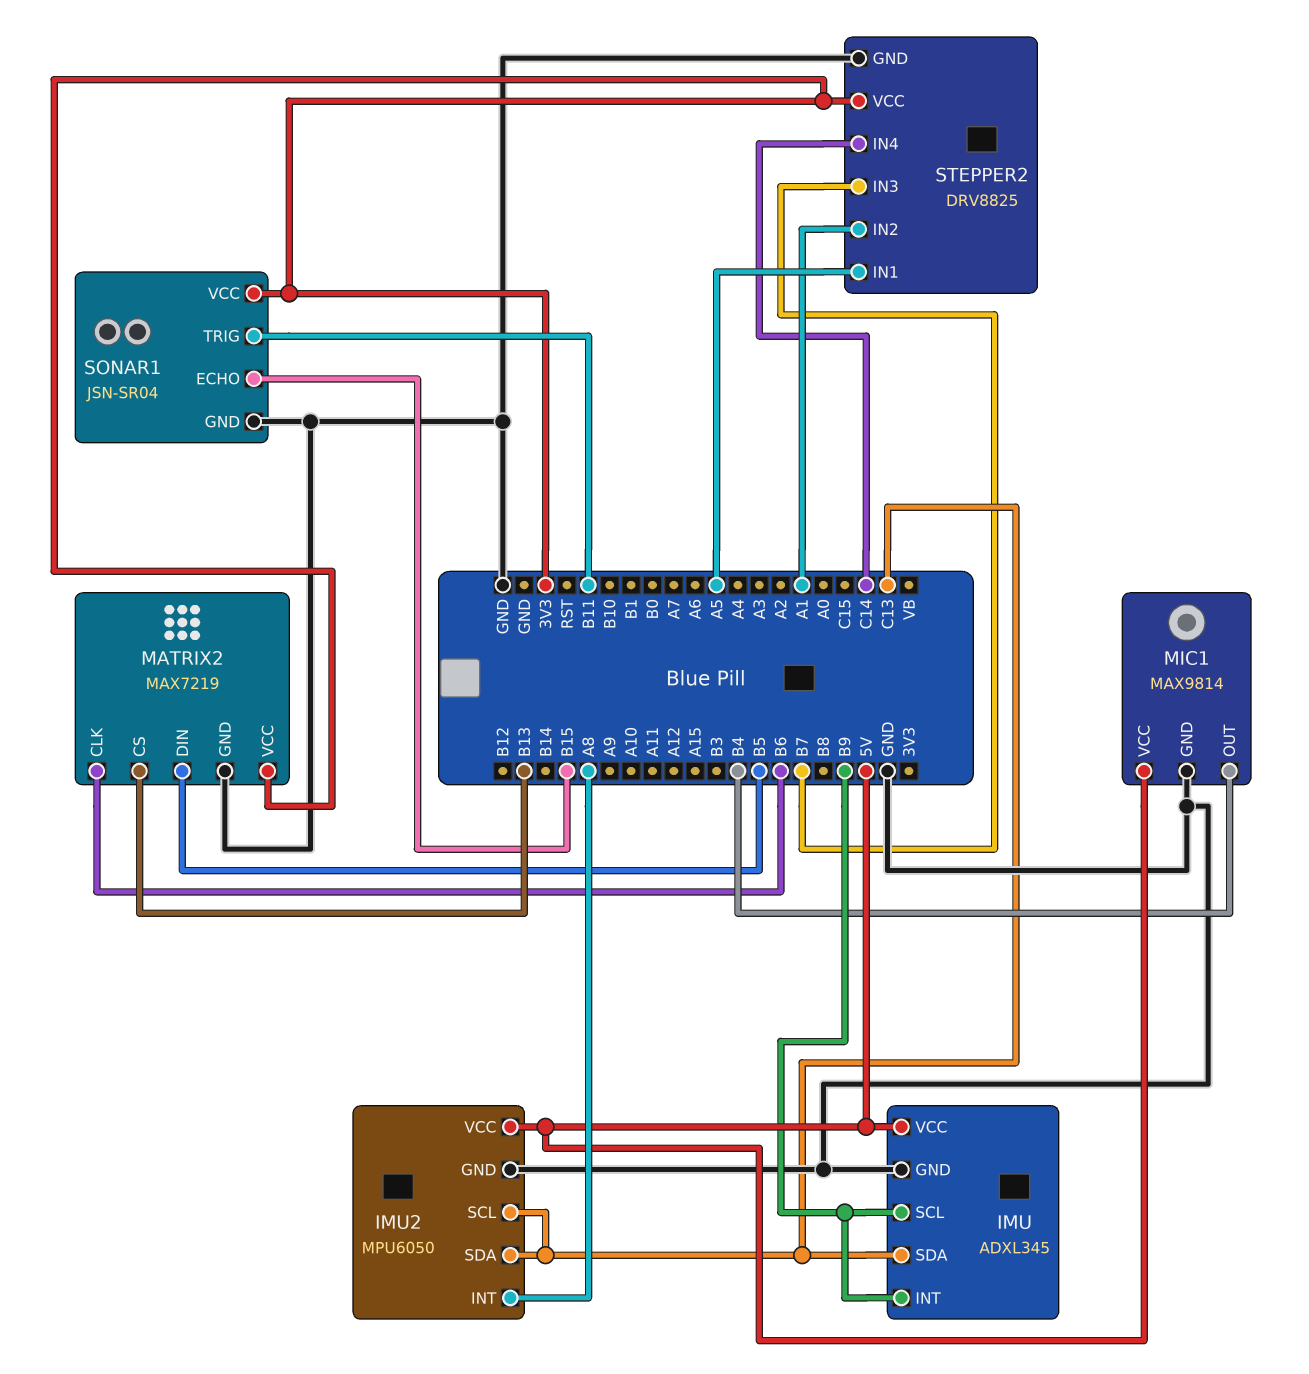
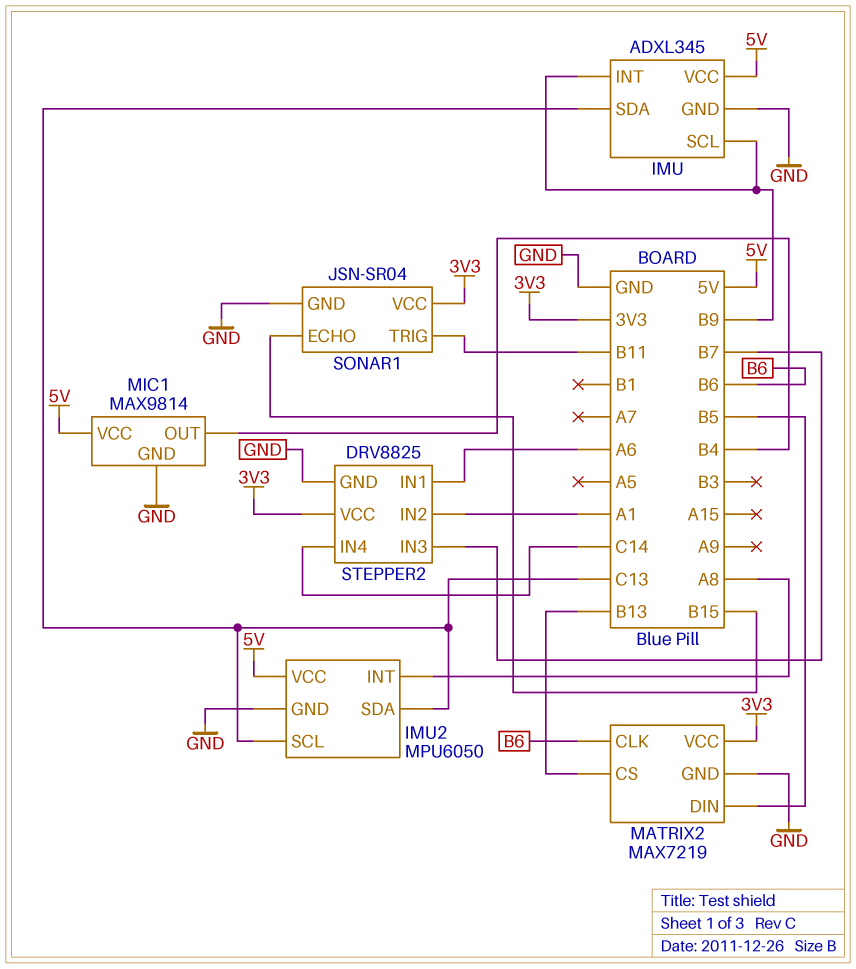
STEPPER2 pin IN1: A5 -> A6

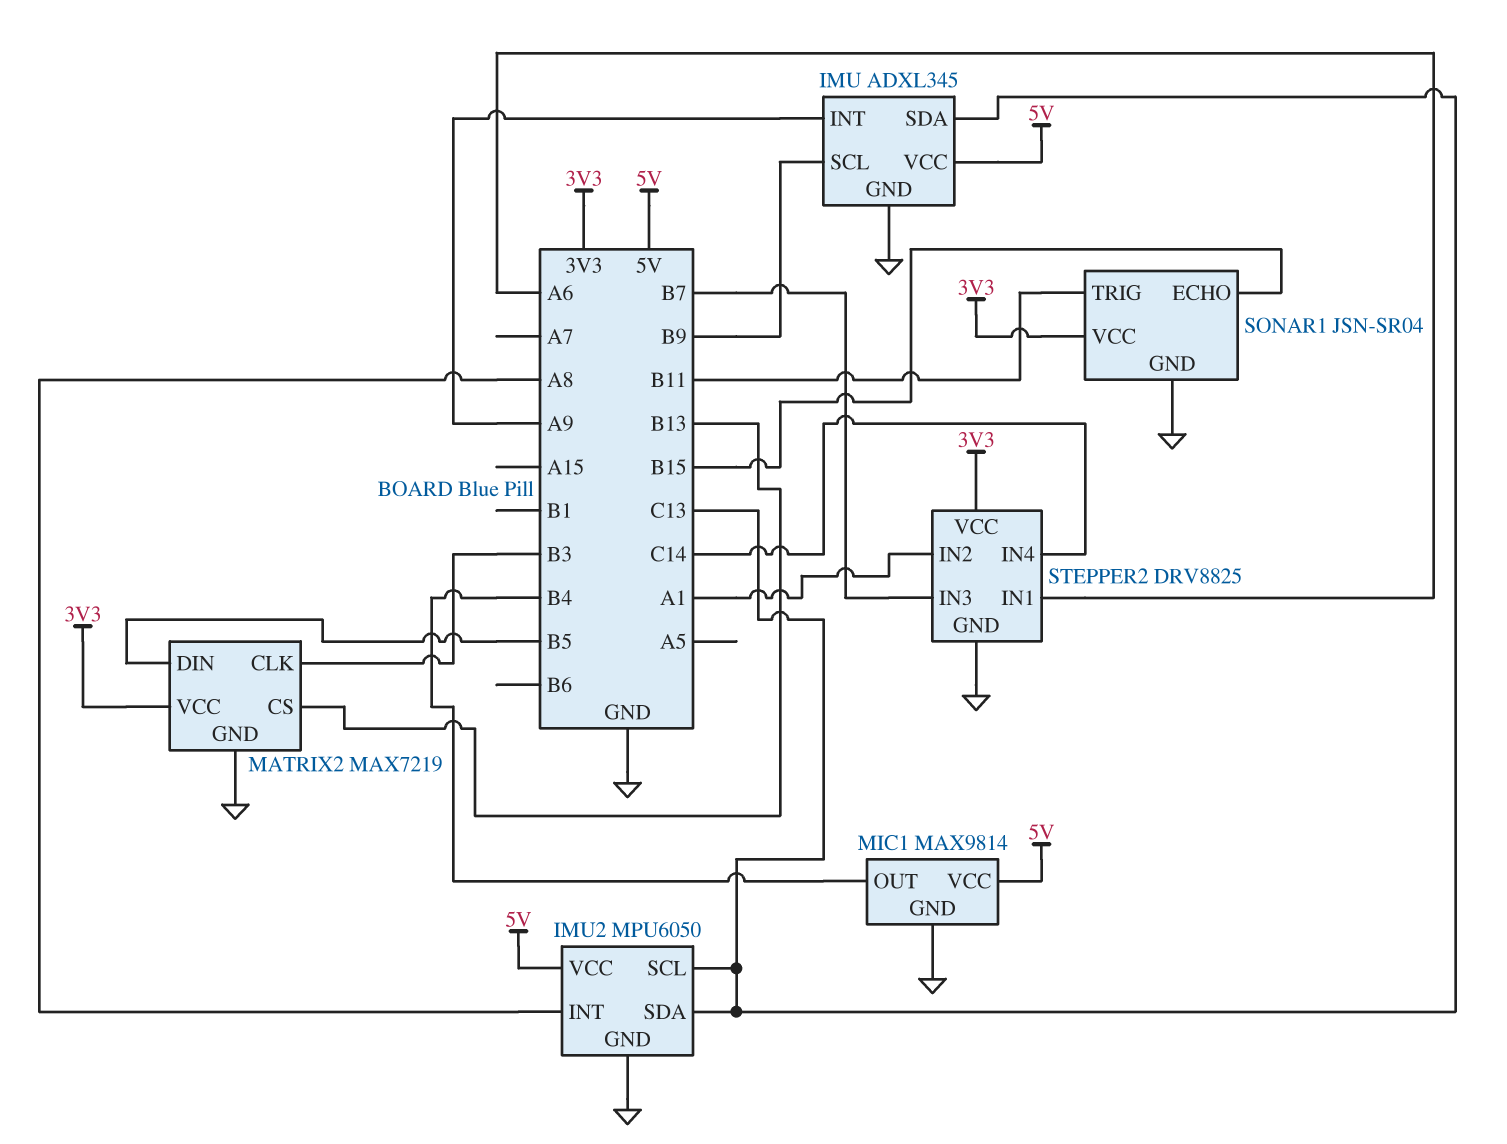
IMU pin INT: B9 -> A9
MATRIX2 pin CLK: B6 -> B3

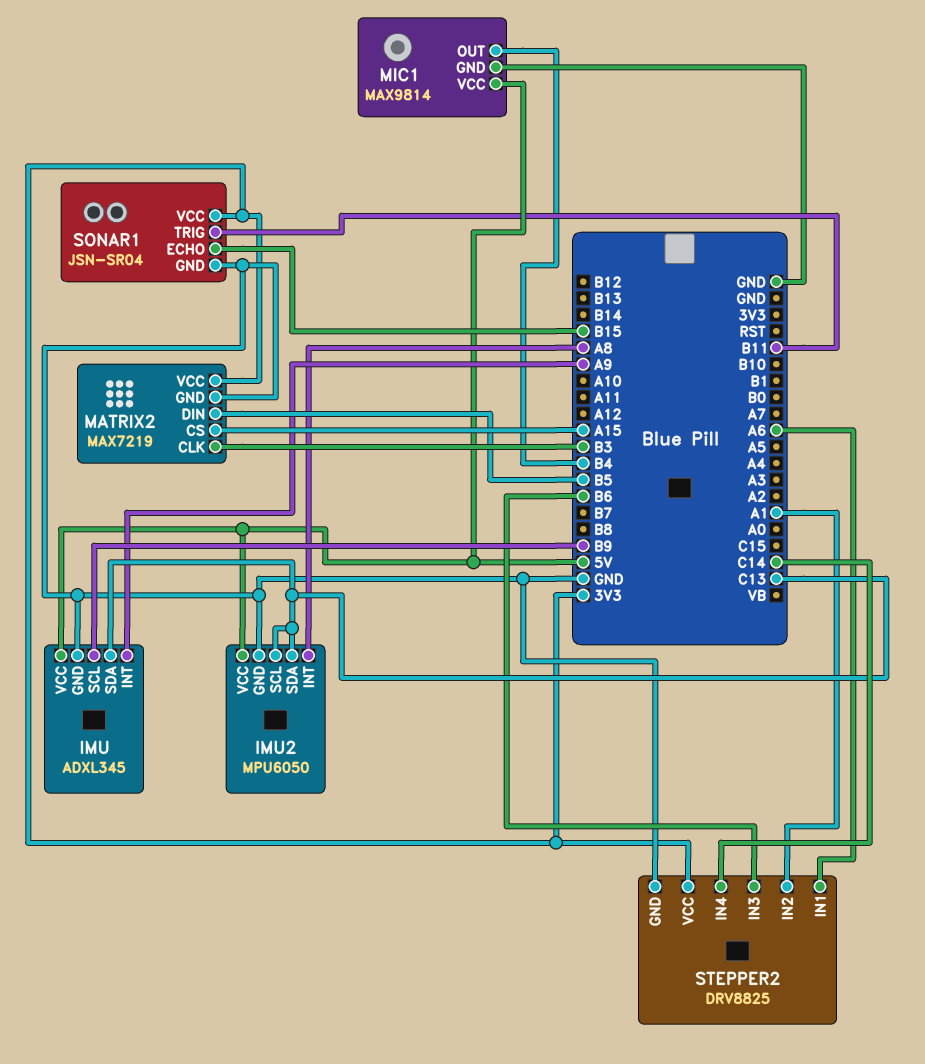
MATRIX2 pin CS: B13 -> A15
STEPPER2 pin IN3: B7 -> B6

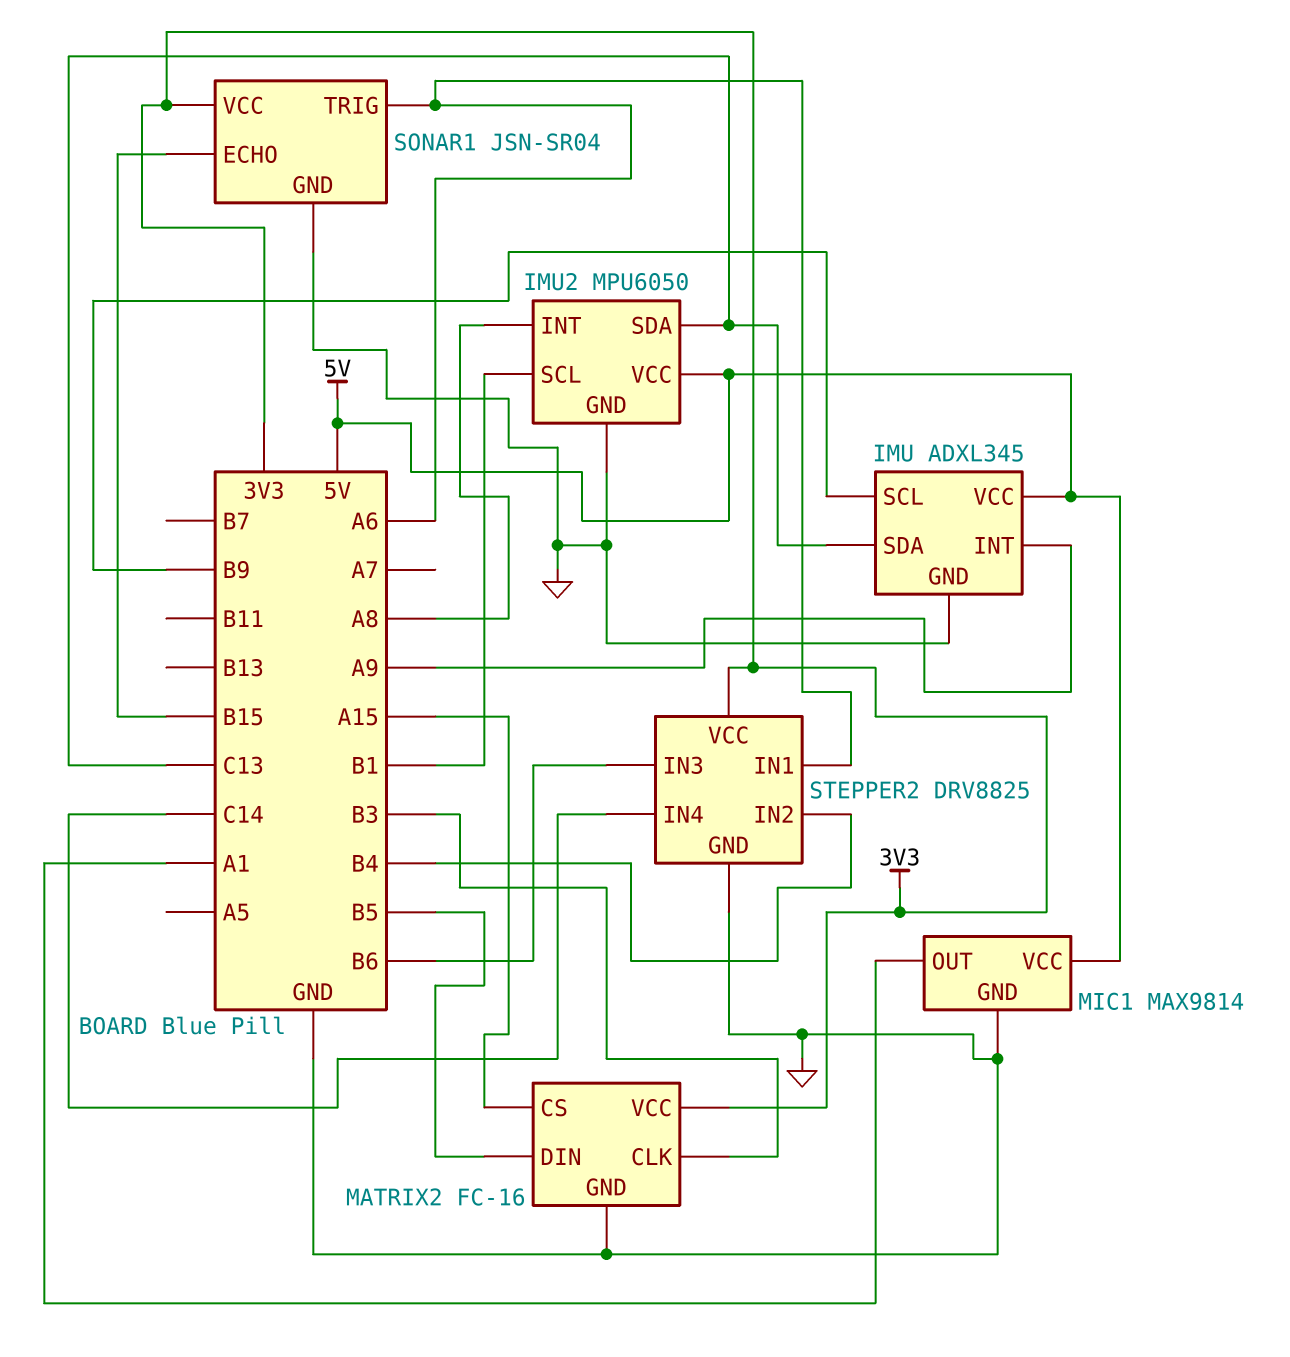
IMU2 pin SCL: C13 -> B1
MATRIX2: MAX7219 -> FC-16
MIC1 pin OUT: B4 -> A1
SONAR1 pin TRIG: B11 -> A6
STEPPER2 pin IN2: A1 -> B4

